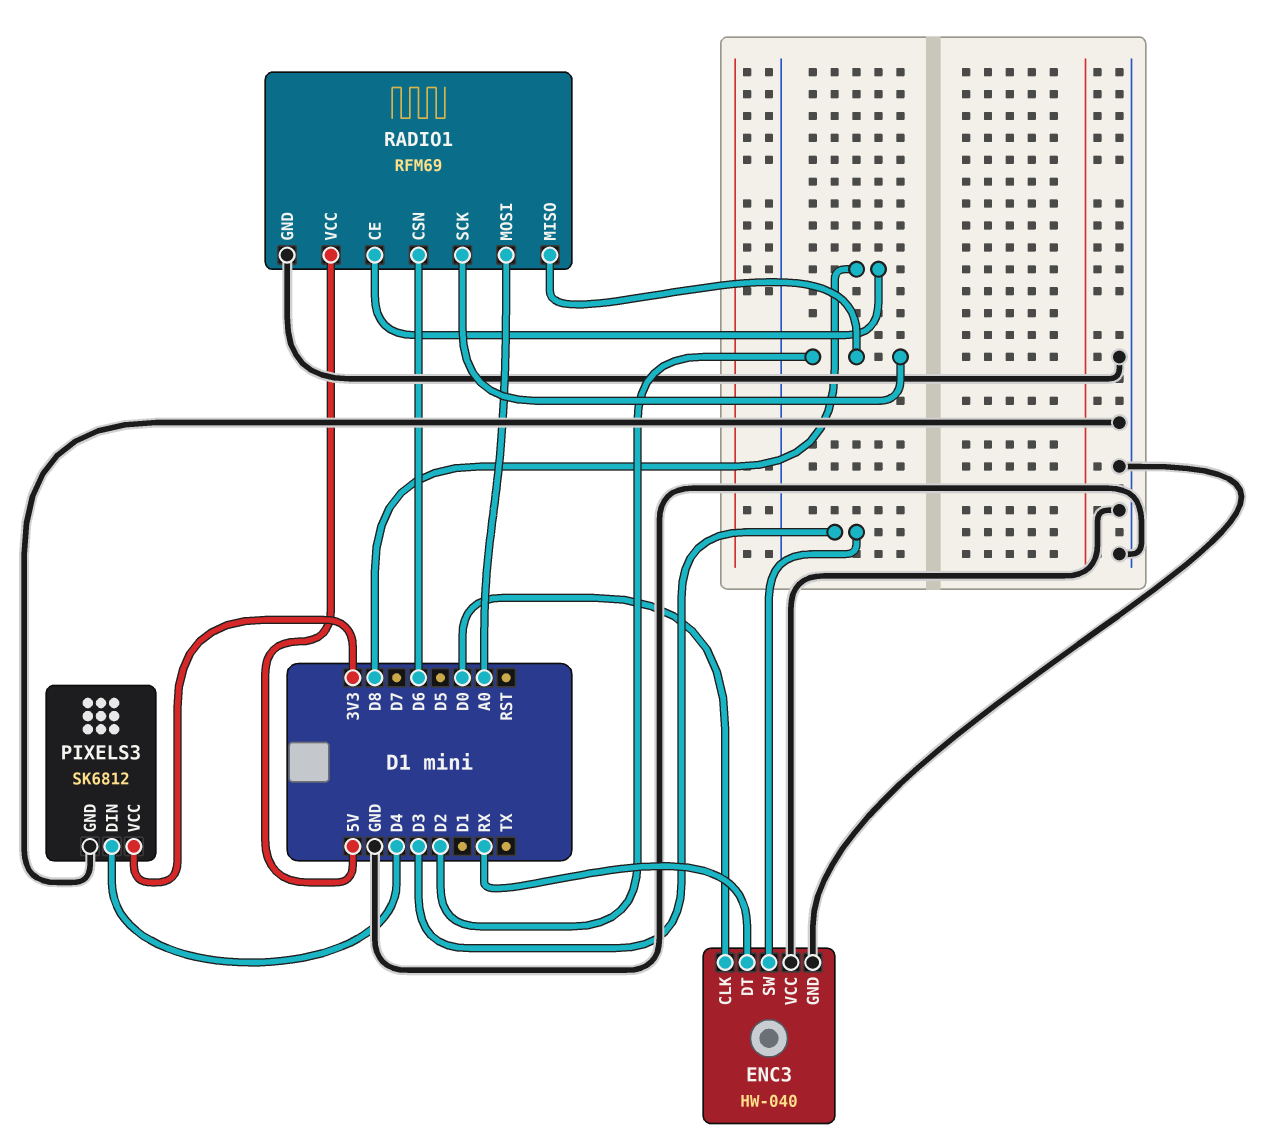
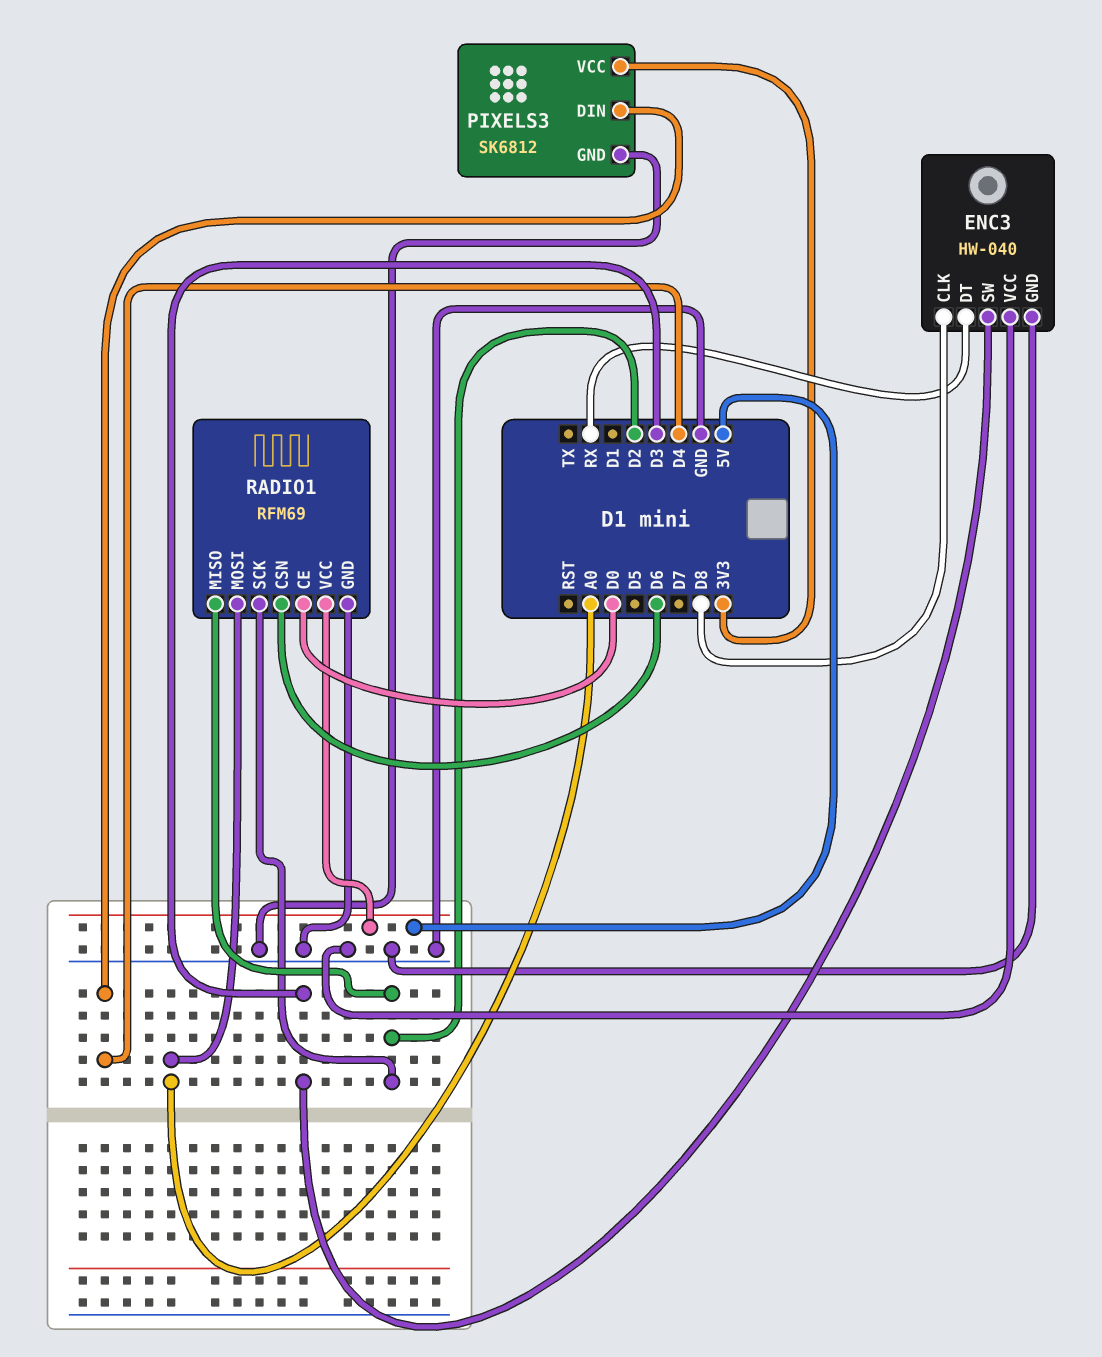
ENC3 pin CLK: D0 -> D8
RADIO1 pin CE: D8 -> D0

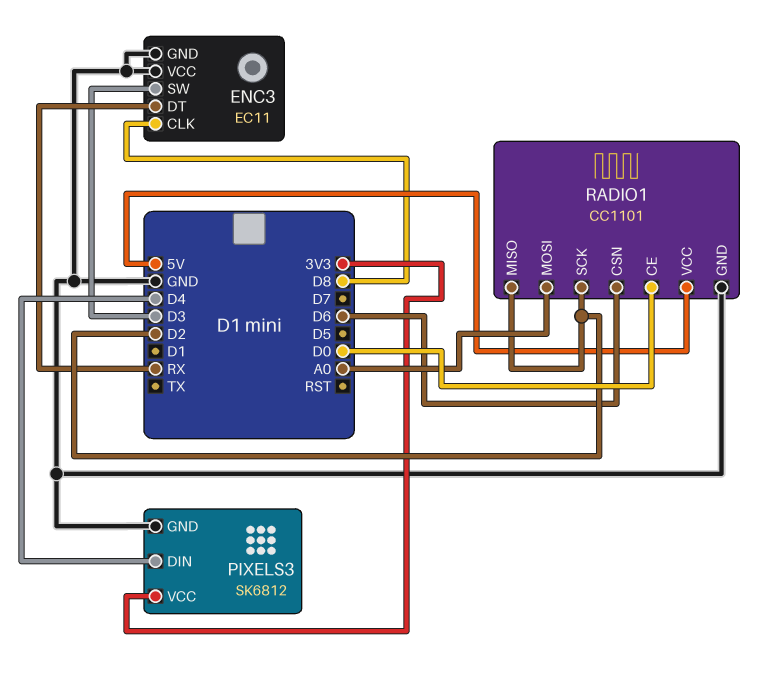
ENC3: HW-040 -> EC11
RADIO1: RFM69 -> CC1101

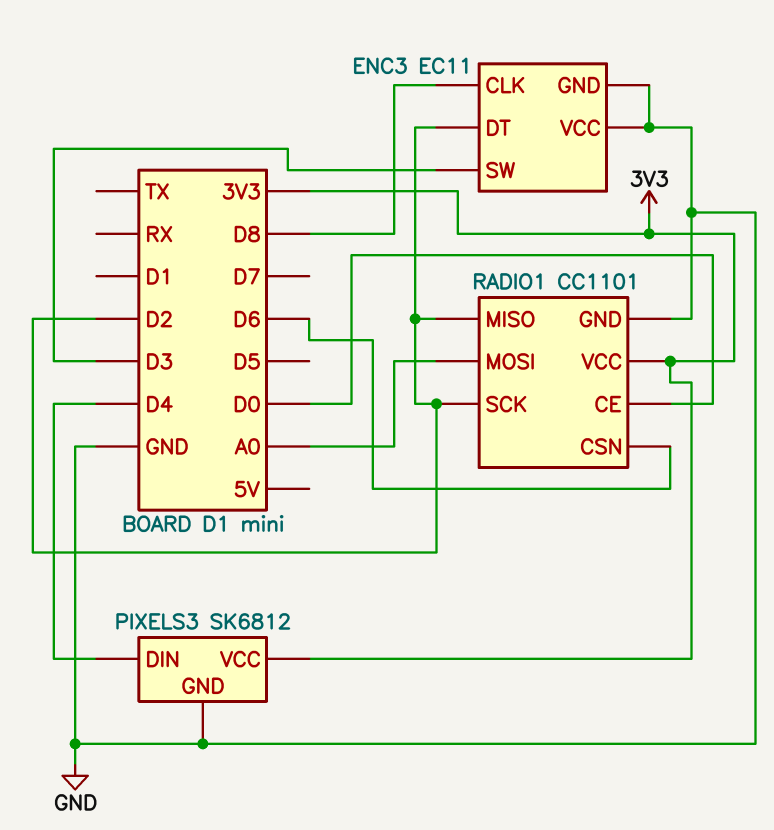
ENC3 pin DT: RX -> D2
RADIO1 pin VCC: 5V -> 3V3

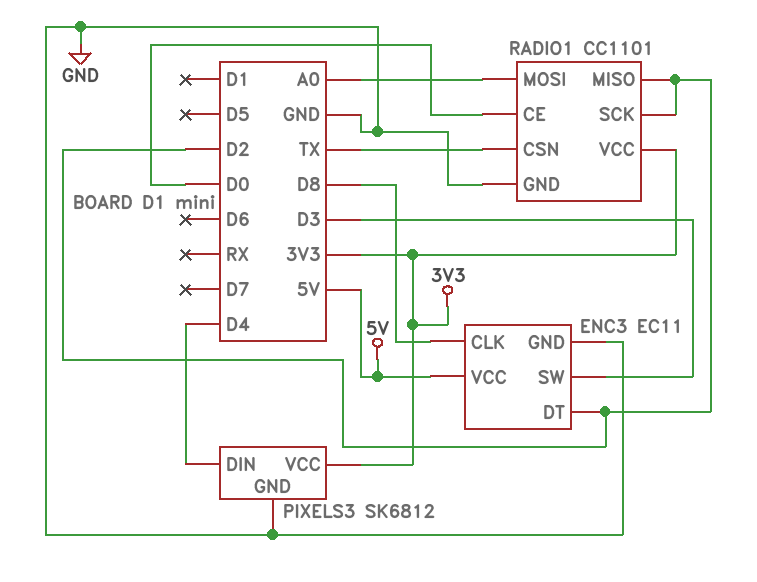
ENC3 pin VCC: GND -> 5V
RADIO1 pin CSN: D6 -> TX

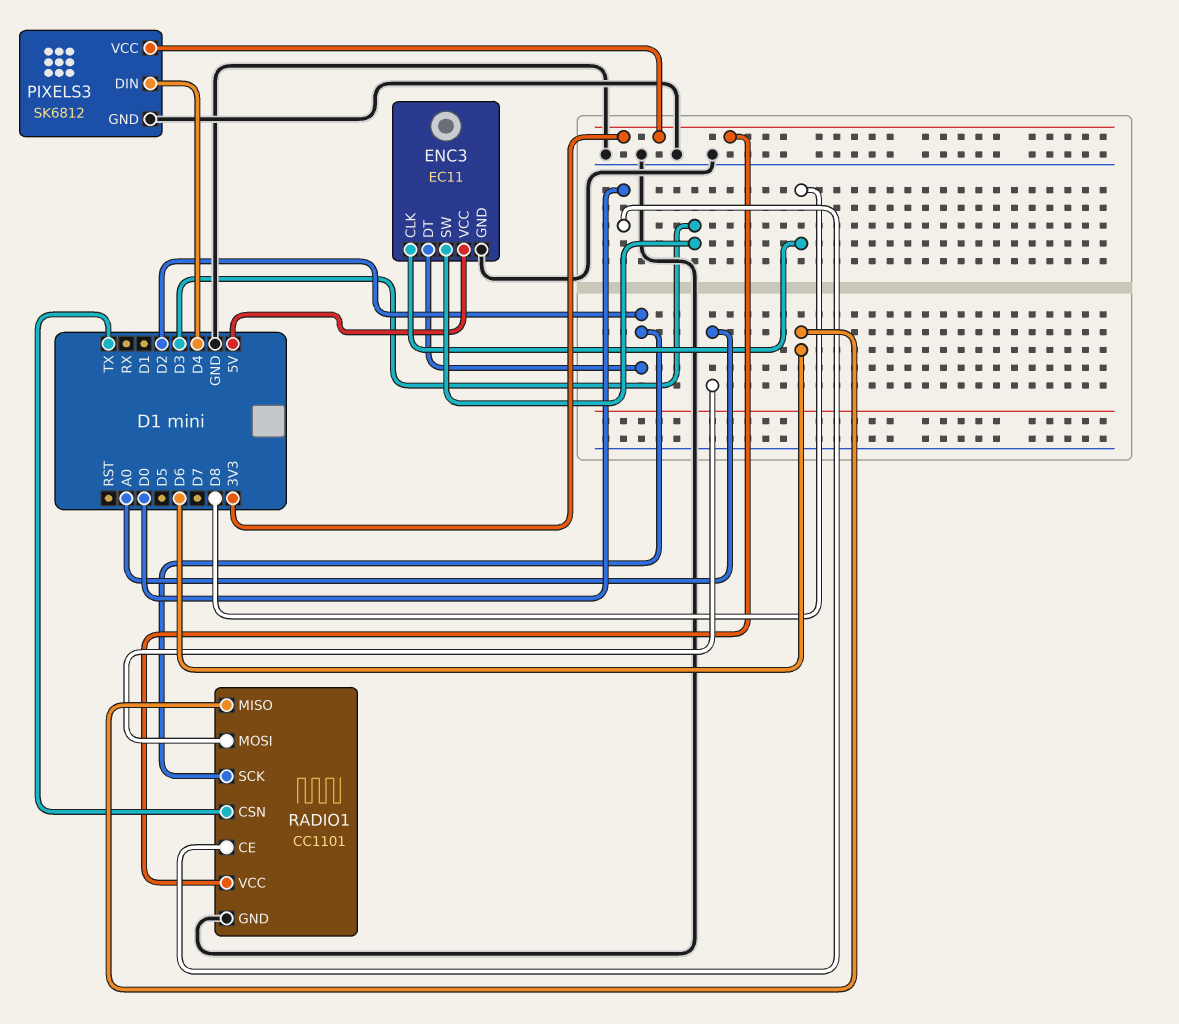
RADIO1 pin MISO: D2 -> D6

